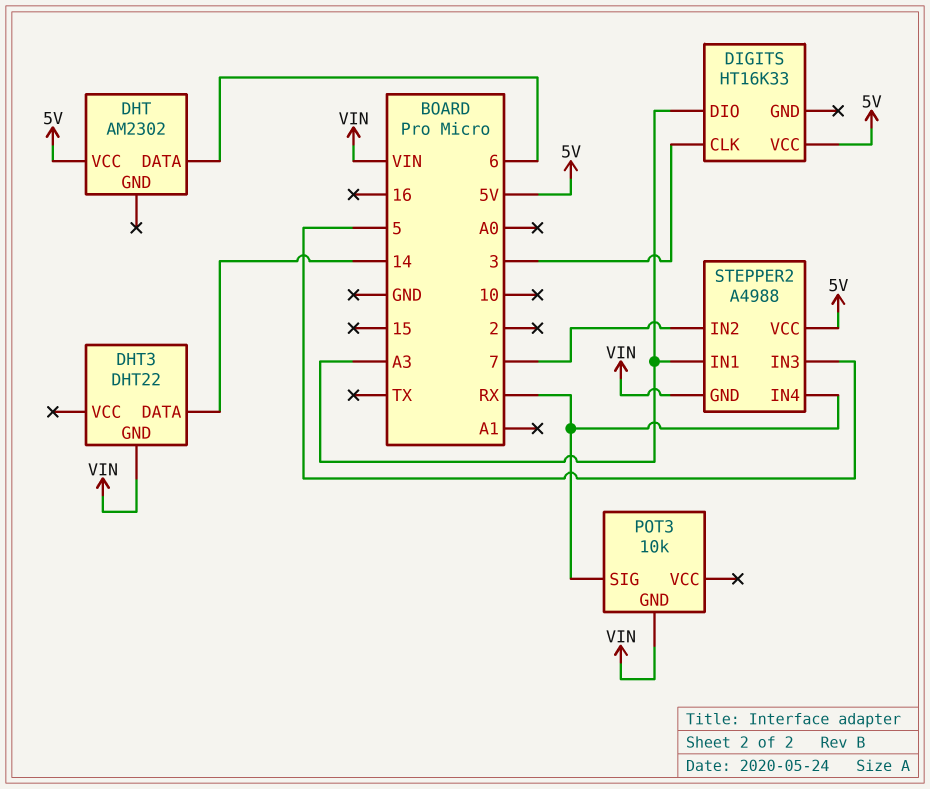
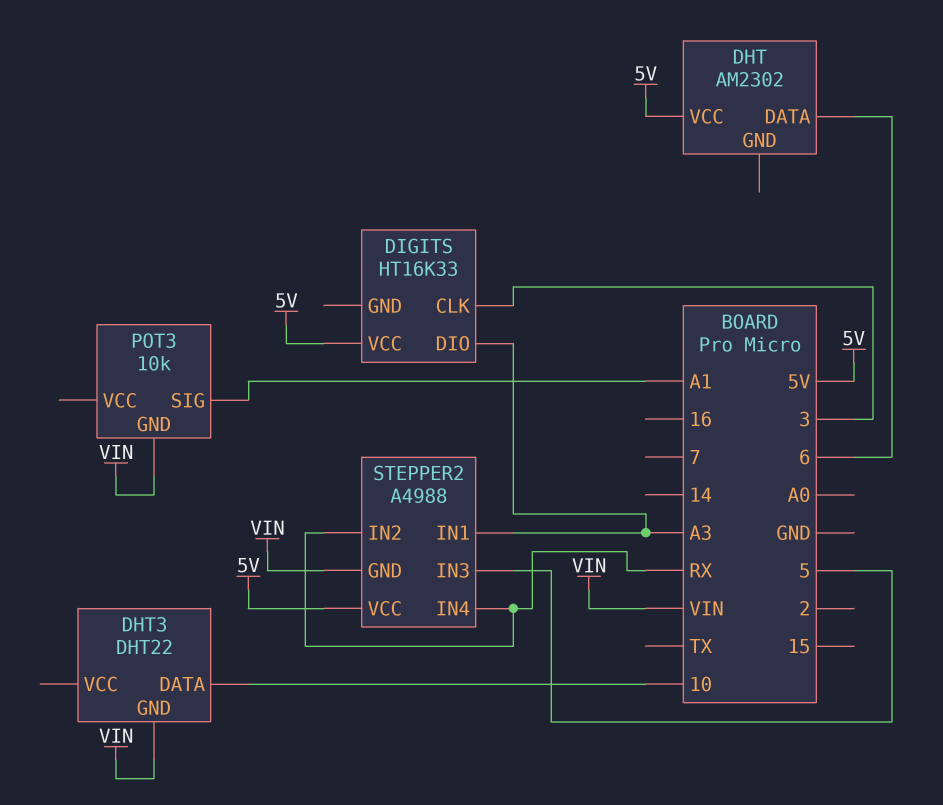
DHT3 pin DATA: 14 -> 10
POT3 pin SIG: RX -> A1
STEPPER2 pin IN2: 7 -> RX

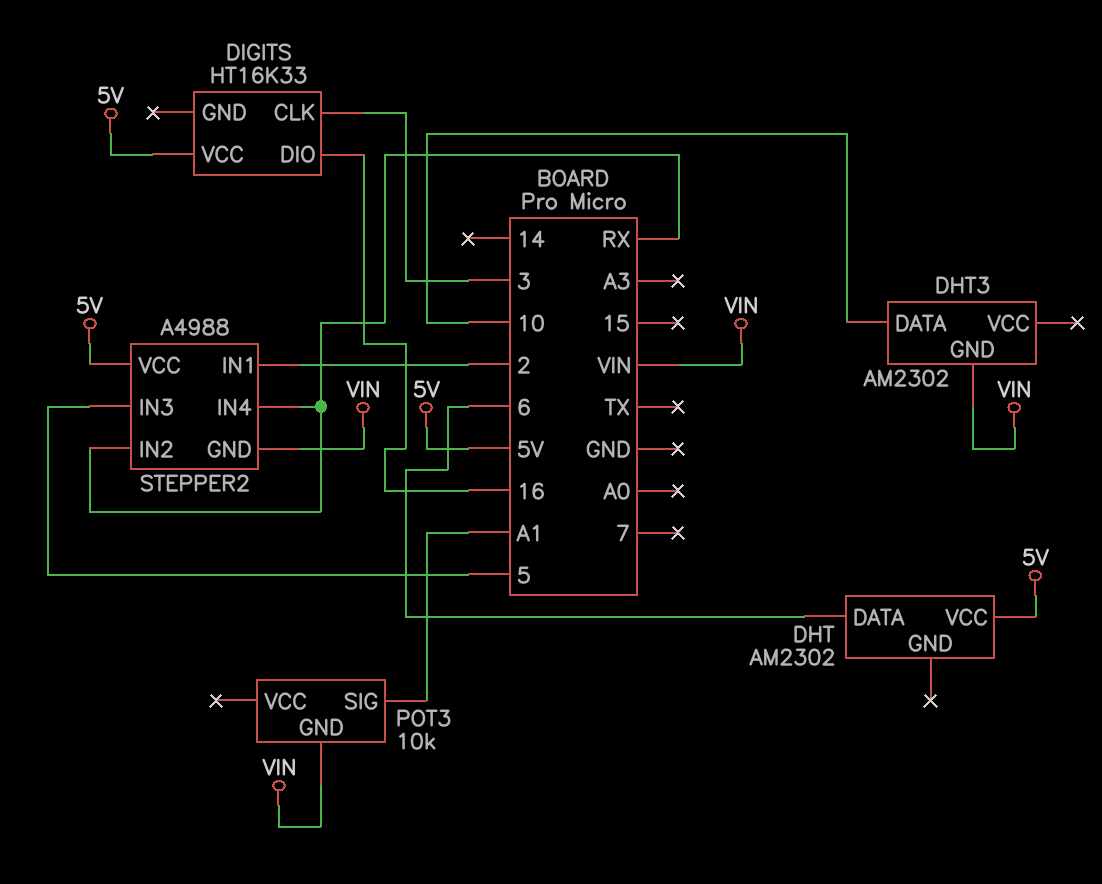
DHT3: DHT22 -> AM2302
DIGITS pin DIO: A3 -> 16
STEPPER2 pin IN1: A3 -> 2

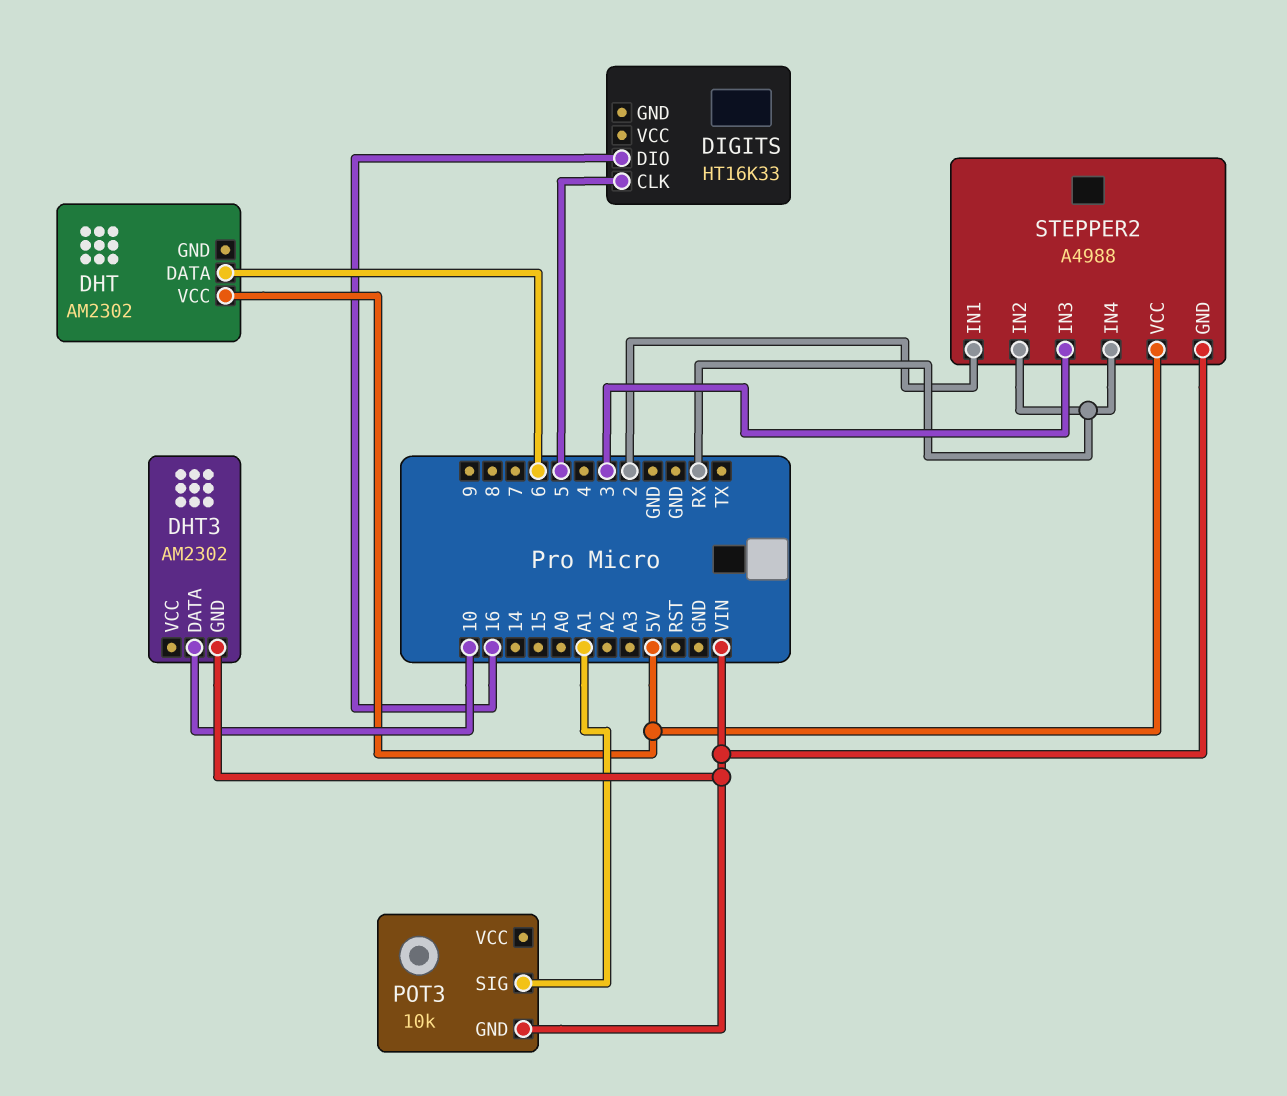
DIGITS pin CLK: 3 -> 5
DIGITS pin VCC: 5V -> none
STEPPER2 pin IN3: 5 -> 3

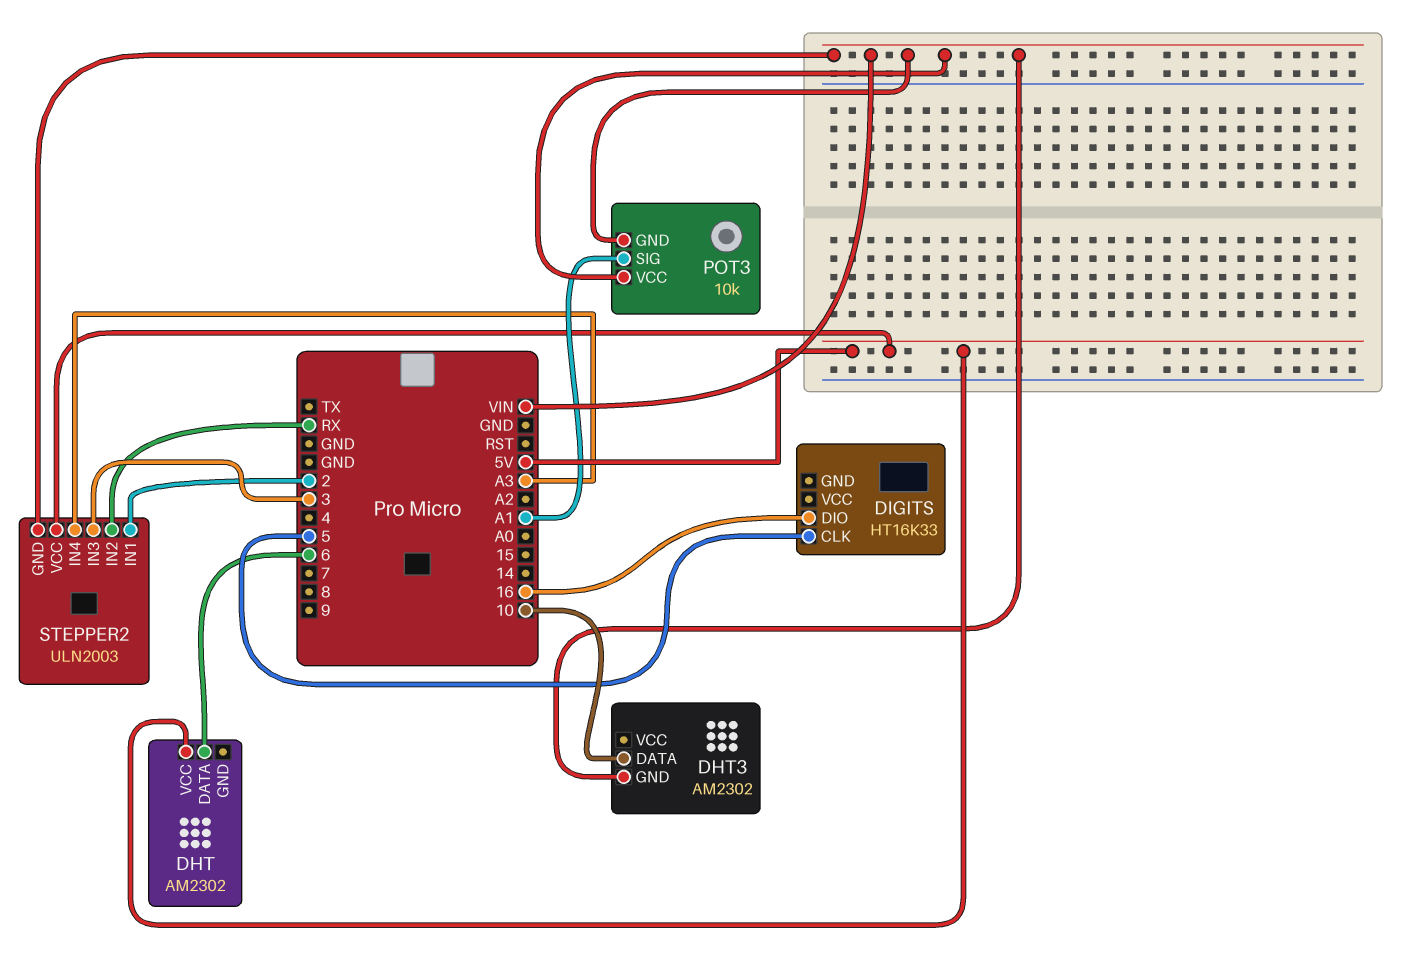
POT3 pin VCC: none -> VIN
STEPPER2: A4988 -> ULN2003
STEPPER2 pin IN4: RX -> A3

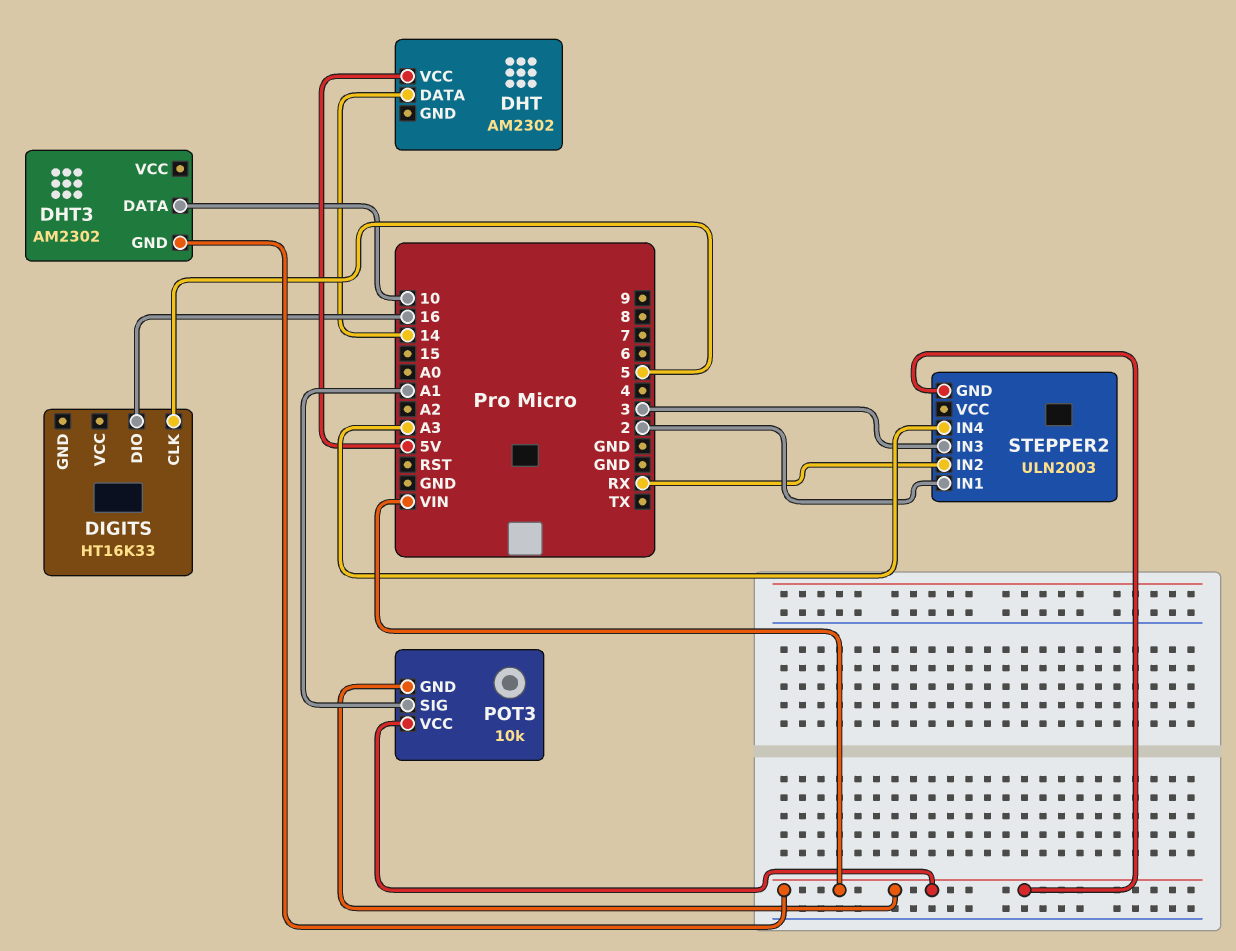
DHT pin DATA: 6 -> 14
STEPPER2 pin VCC: 5V -> none

